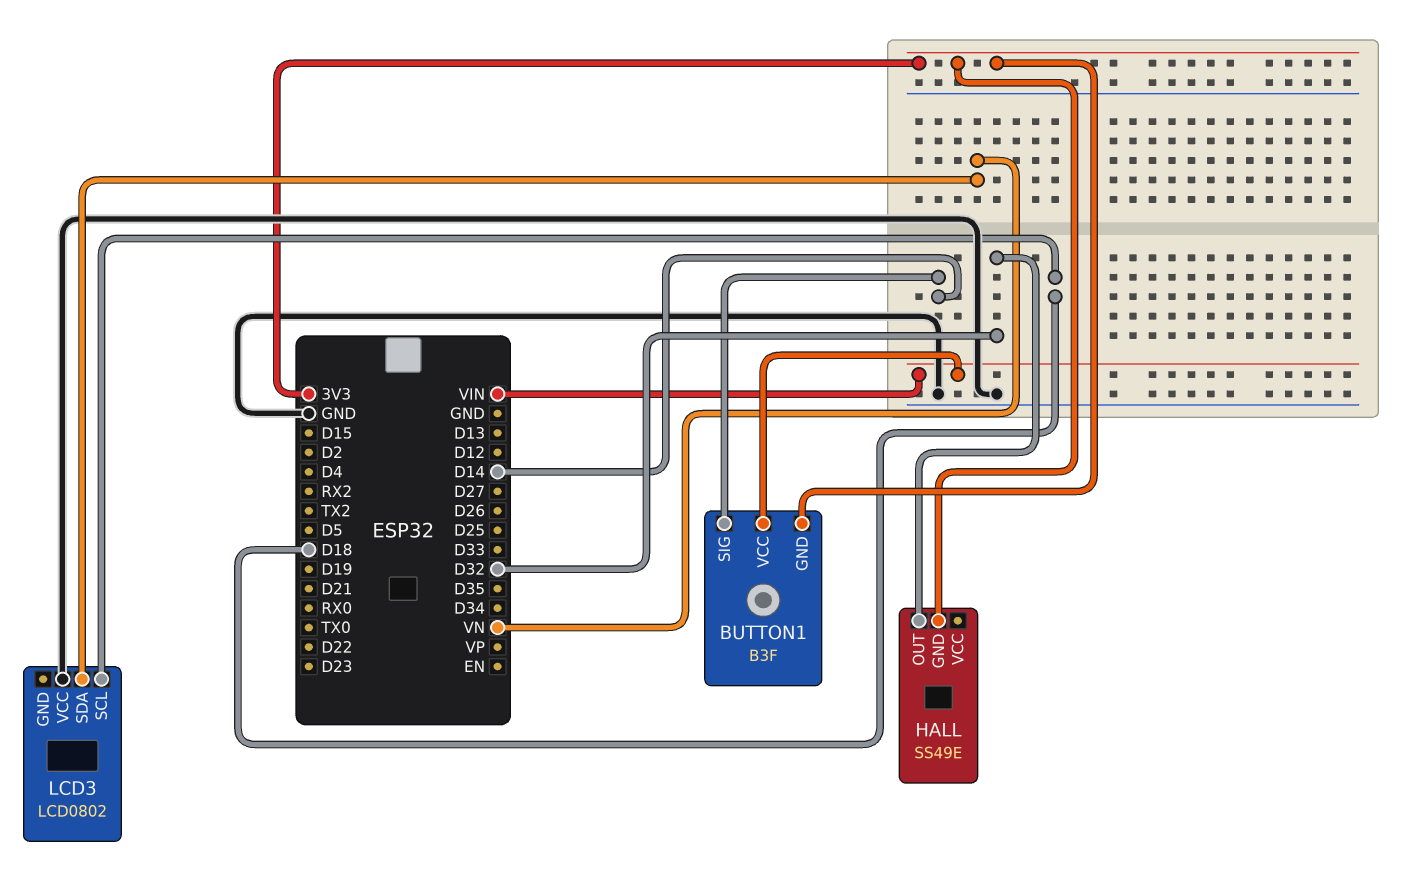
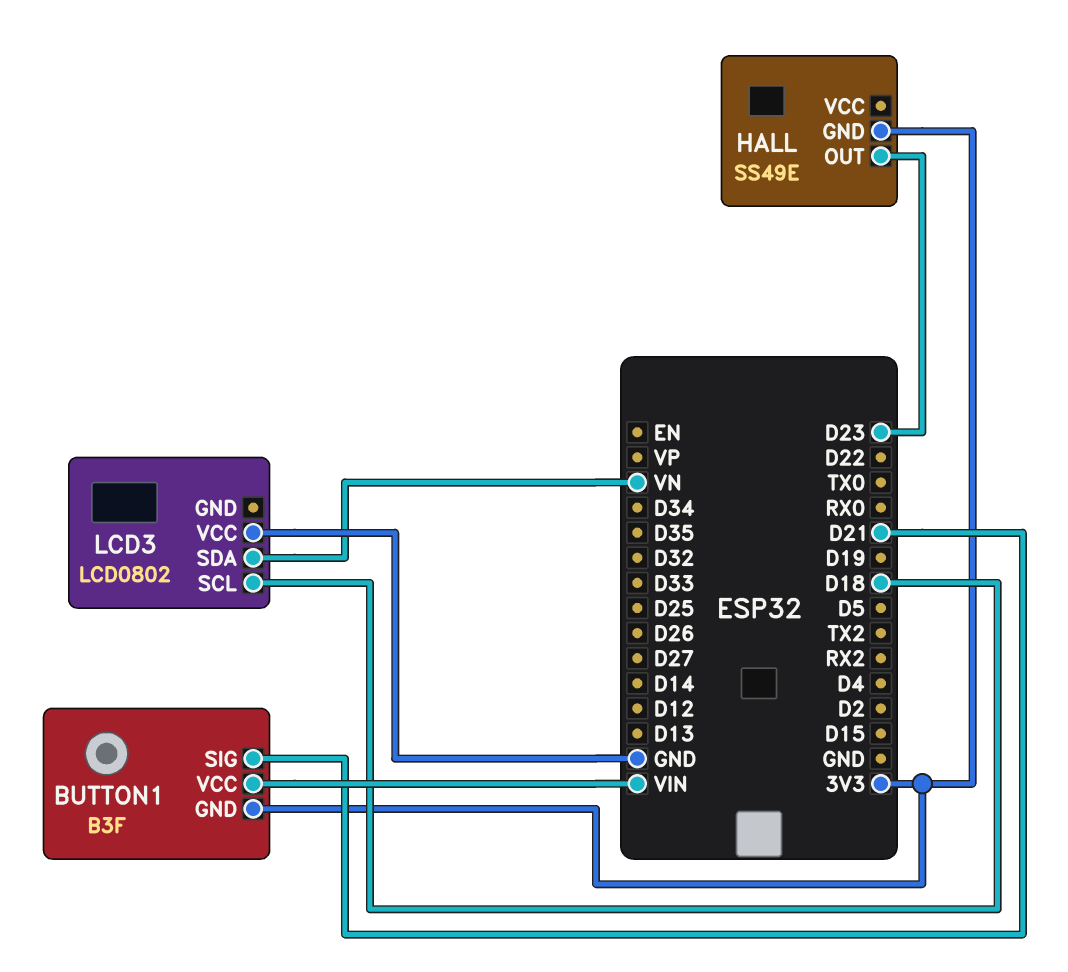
BUTTON1 pin SIG: D14 -> D21
HALL pin OUT: D32 -> D23

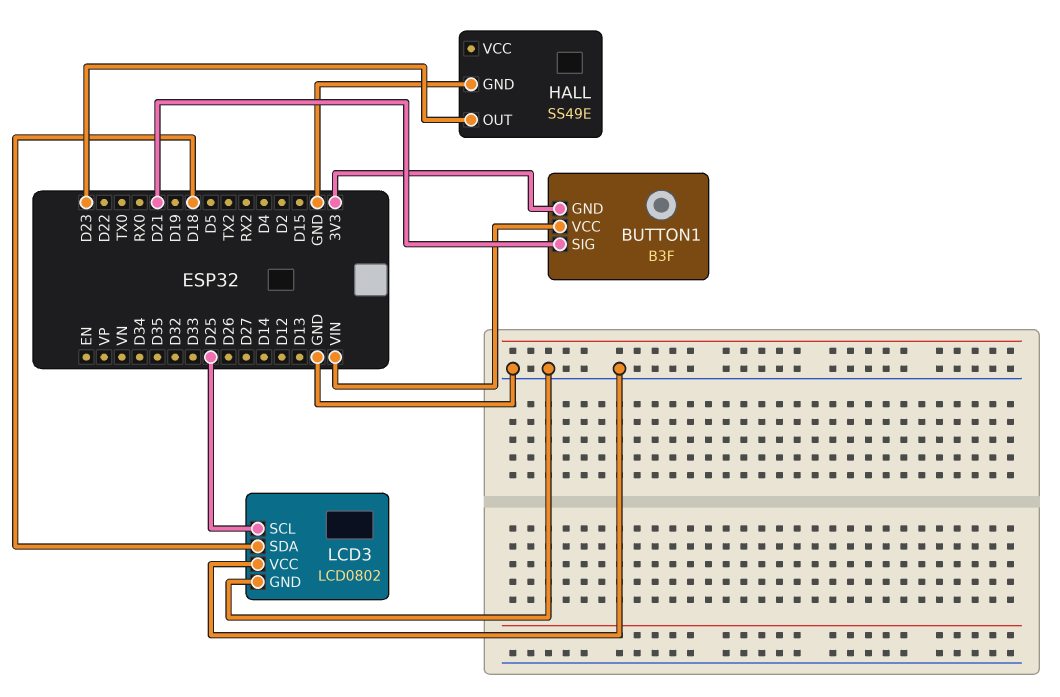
HALL pin GND: 3V3 -> GND
LCD3 pin GND: none -> GND
LCD3 pin SCL: D18 -> D25
LCD3 pin SDA: VN -> D18

